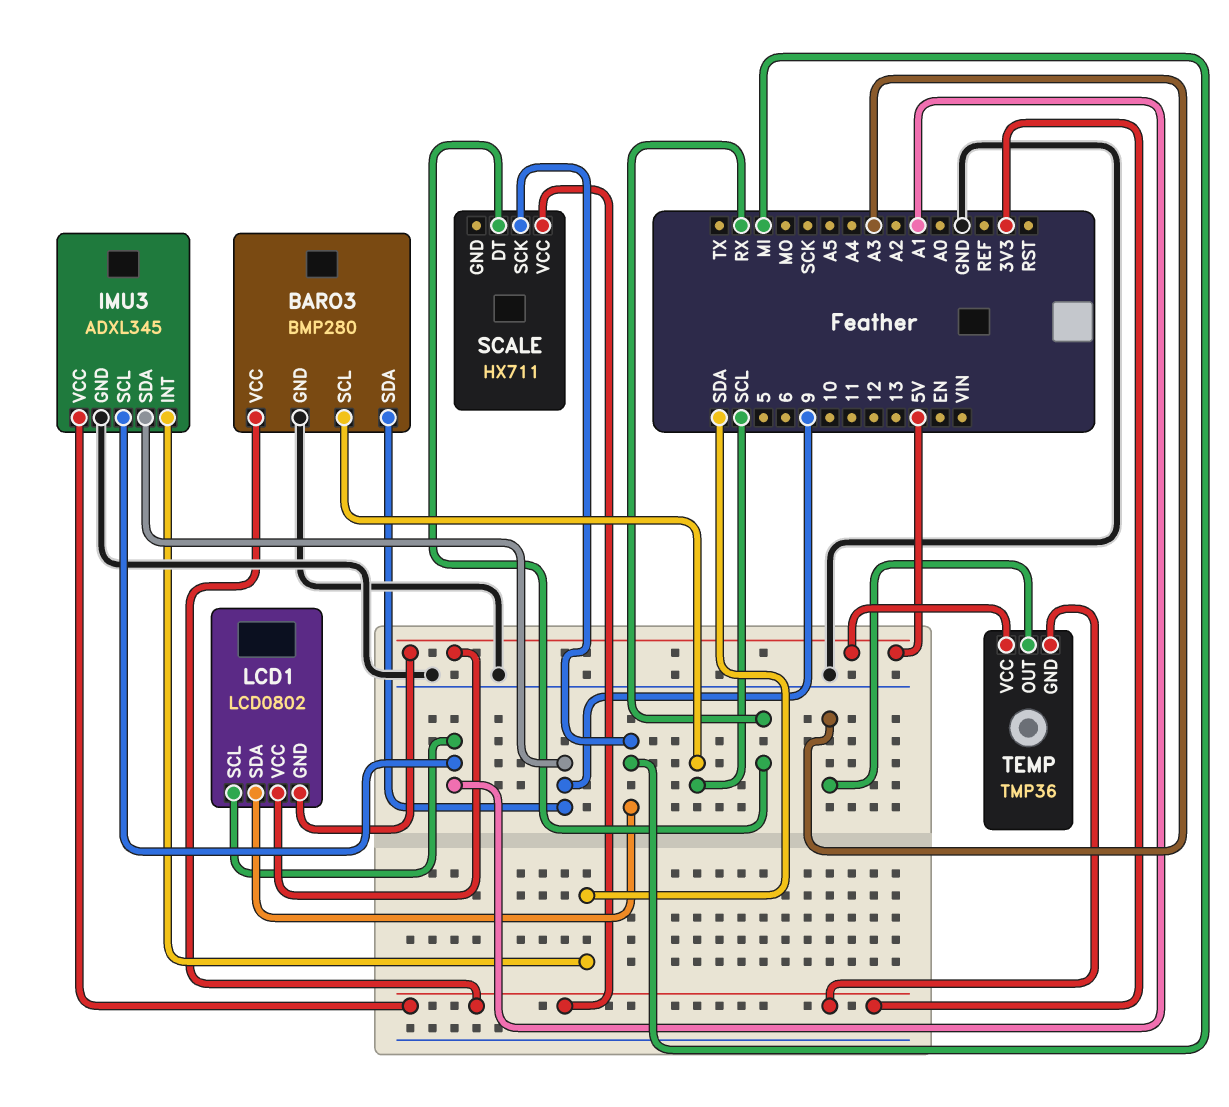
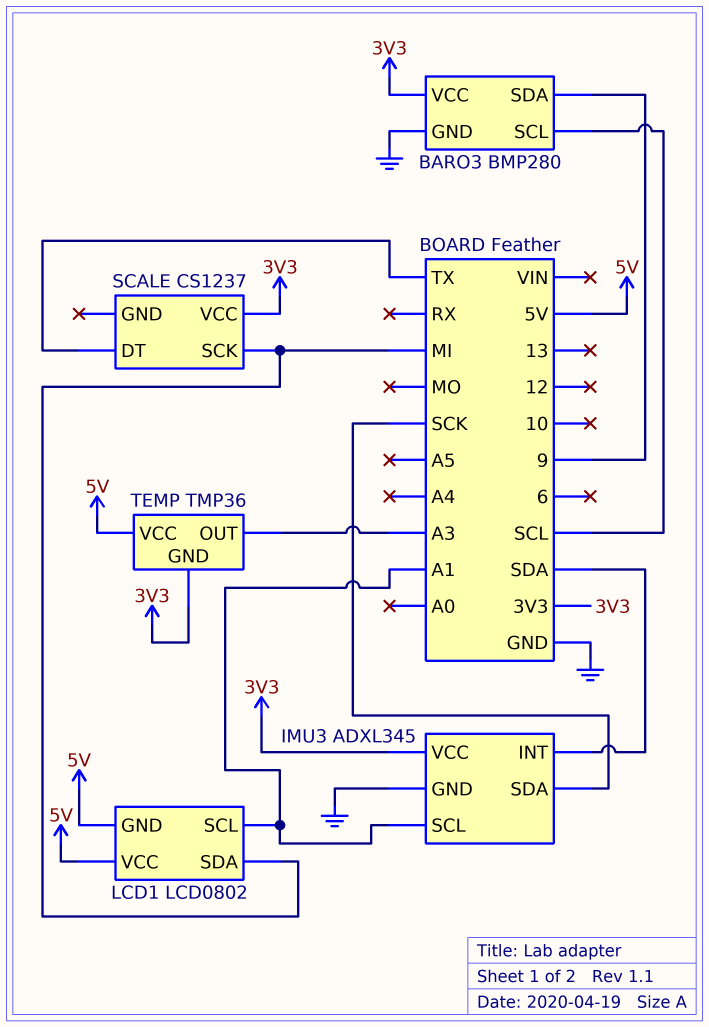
IMU3 pin SDA: 9 -> SCK
SCALE: HX711 -> CS1237
SCALE pin DT: RX -> TX

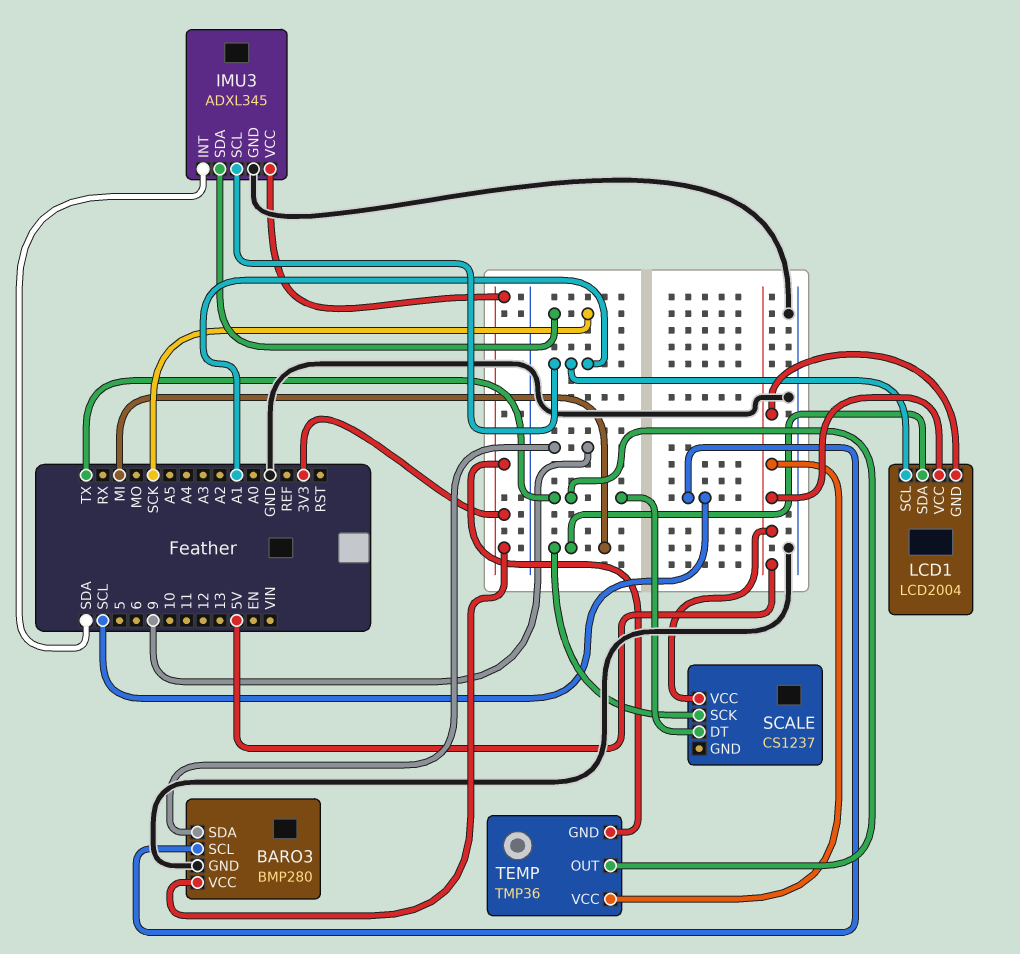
LCD1: LCD0802 -> LCD2004
SCALE pin VCC: 3V3 -> 5V
TEMP pin OUT: A3 -> TX

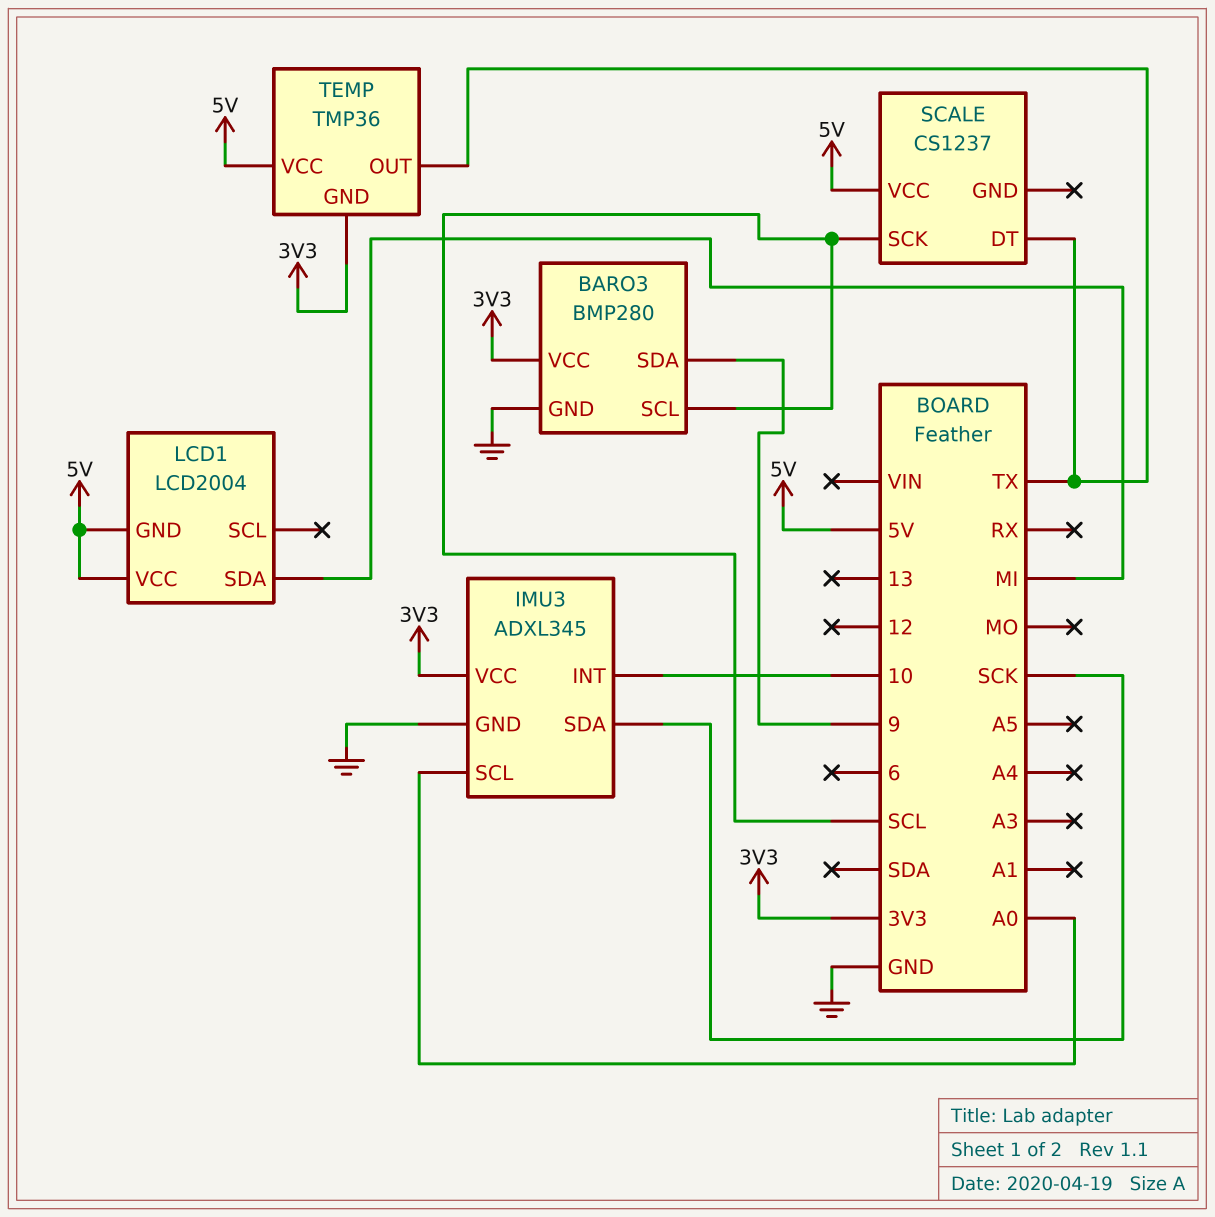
IMU3 pin INT: SDA -> 10
IMU3 pin SCL: A1 -> A0
LCD1 pin SCL: A1 -> none
SCALE pin SCK: MI -> SCL

